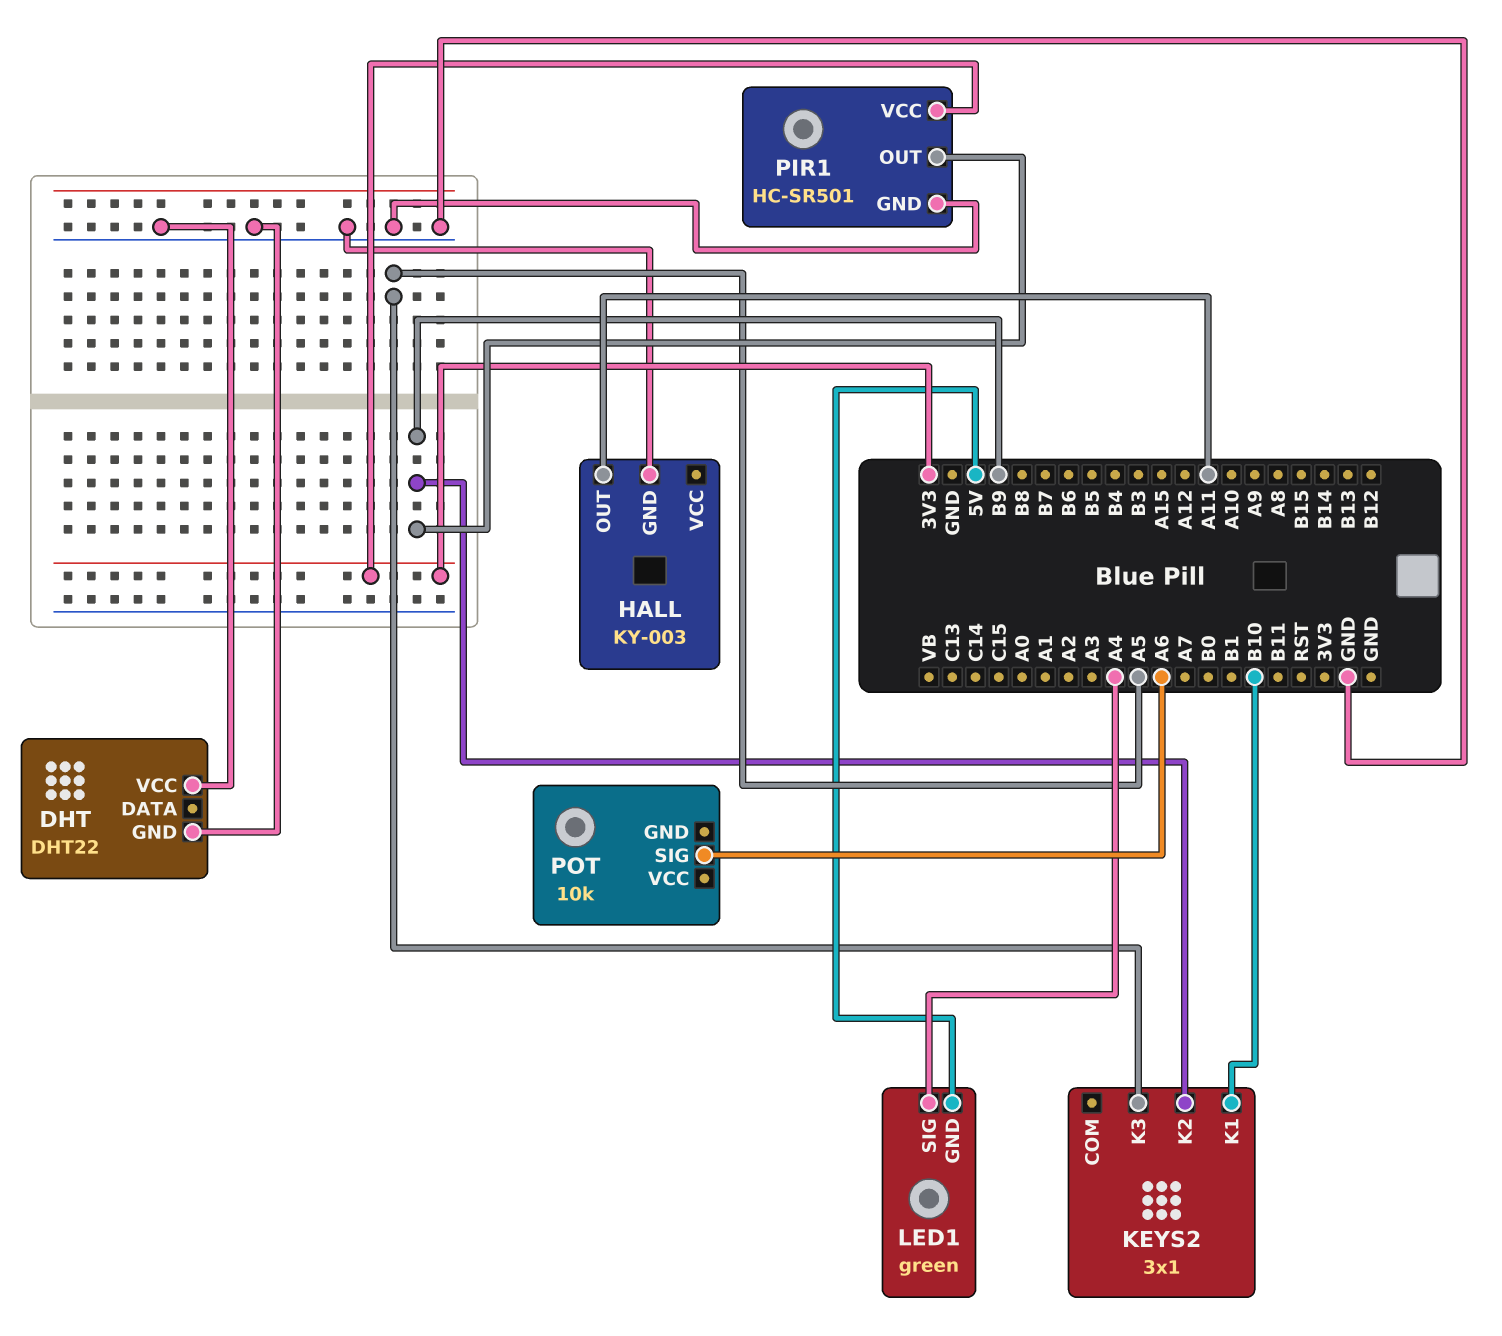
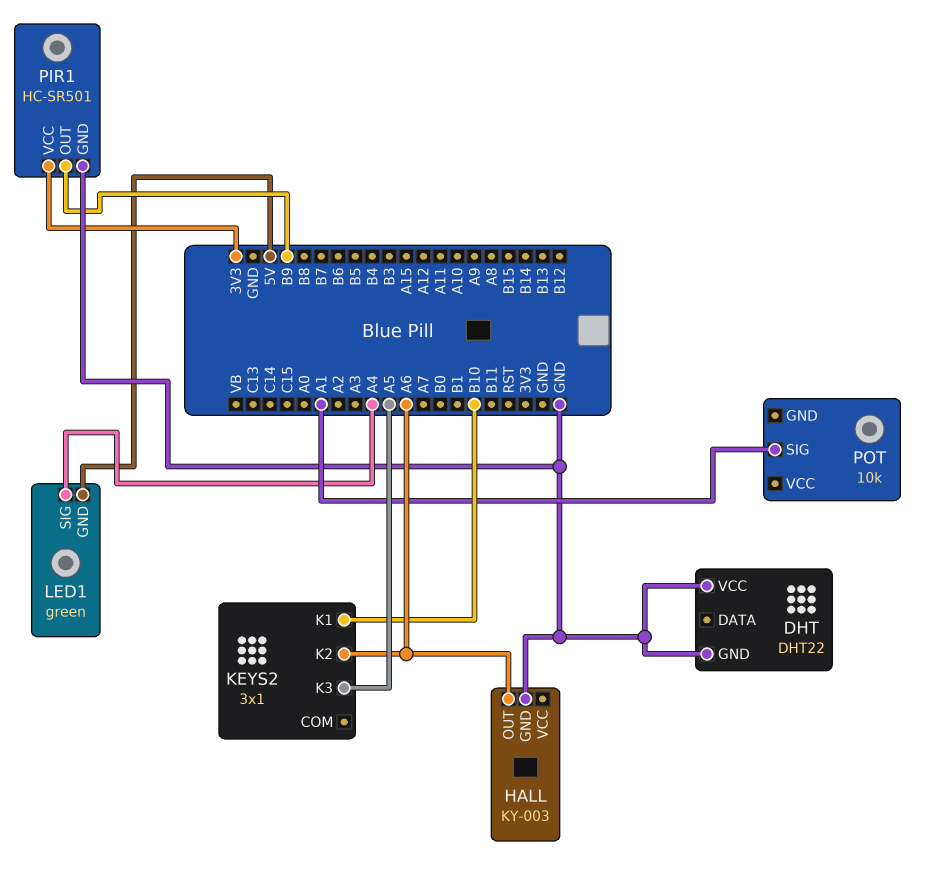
HALL pin OUT: A11 -> A6
KEYS2 pin K2: B9 -> A6
POT pin SIG: A6 -> A1

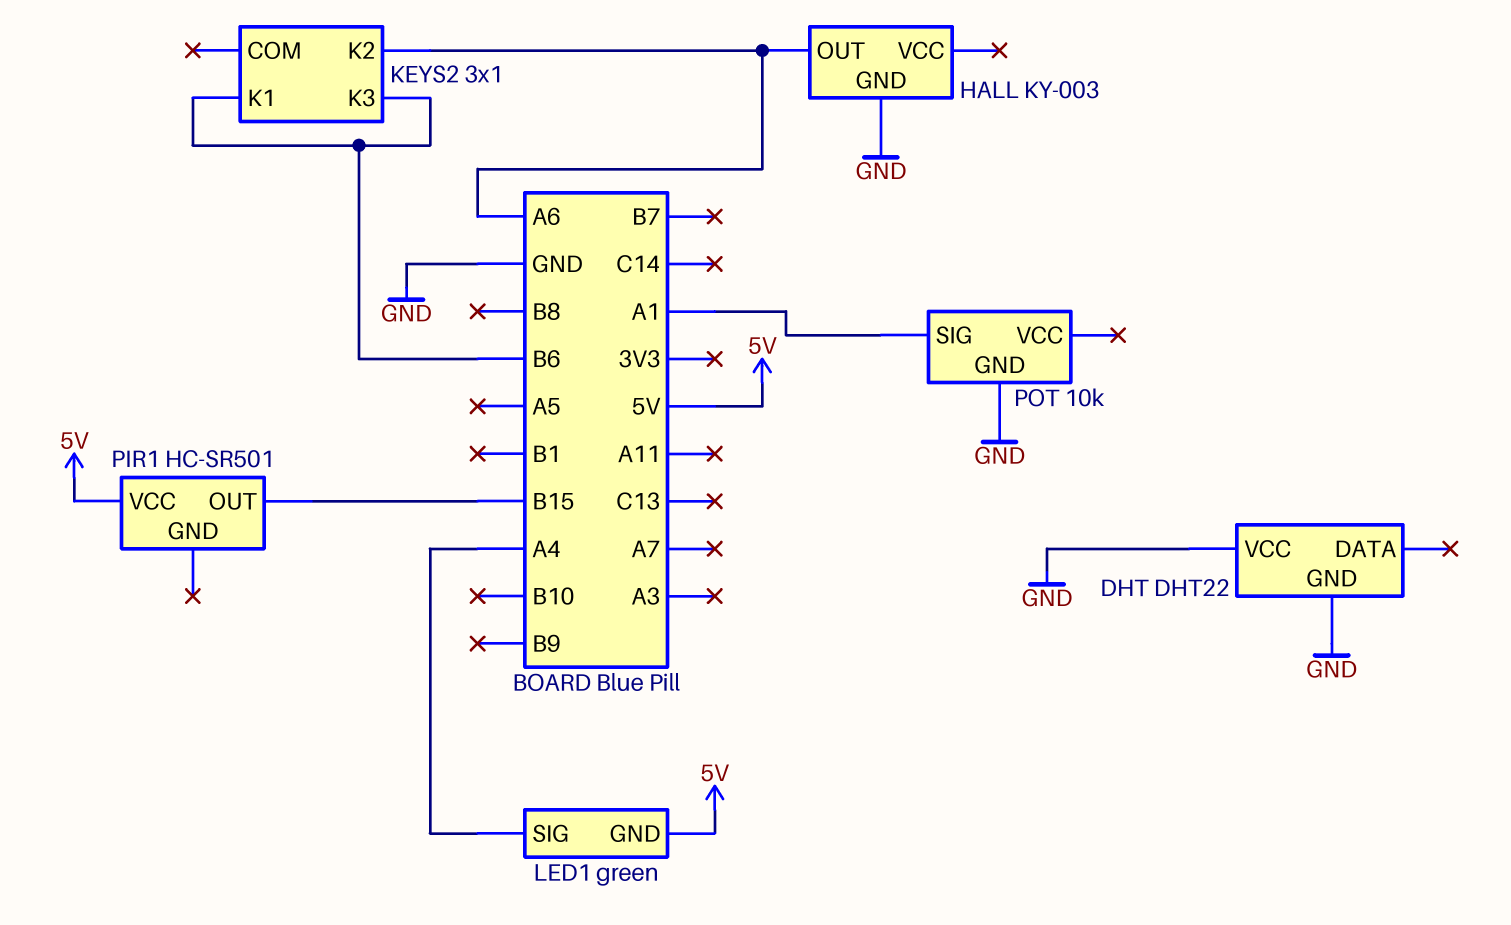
KEYS2 pin K1: B10 -> B6
KEYS2 pin K3: A5 -> B6
PIR1 pin GND: GND -> none
PIR1 pin OUT: B9 -> B15
PIR1 pin VCC: 3V3 -> 5V
POT pin GND: none -> GND

